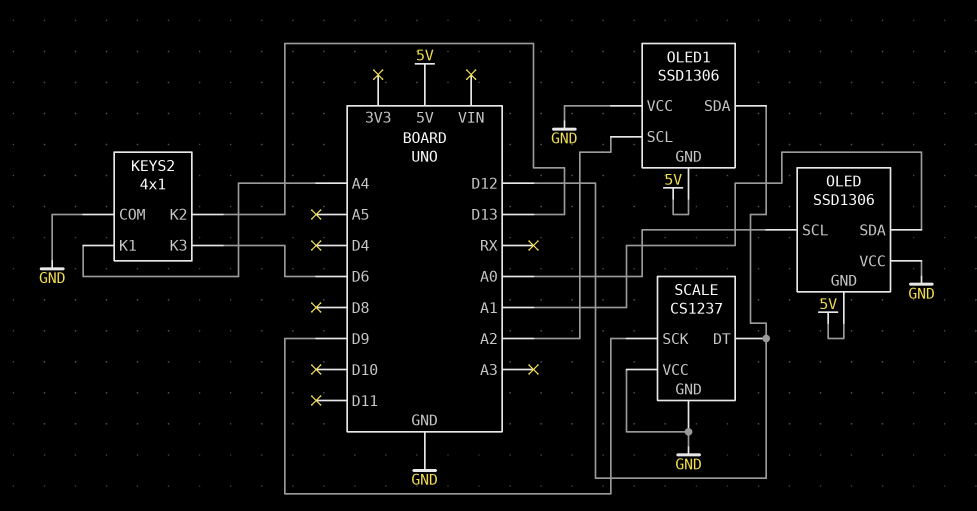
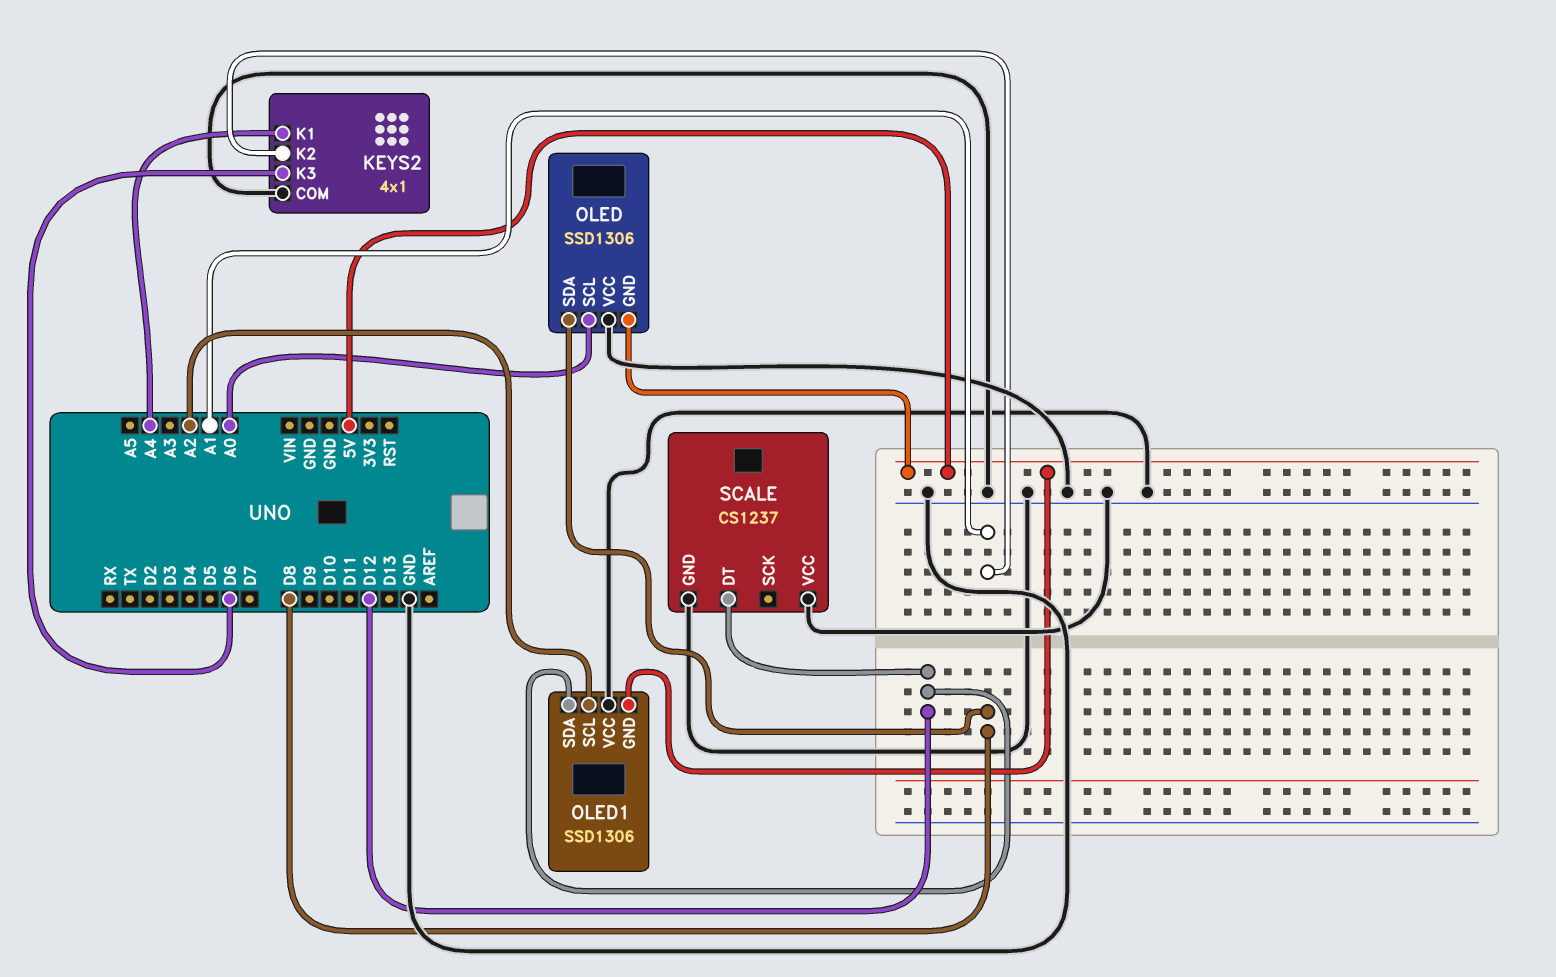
KEYS2 pin K2: D13 -> A1
OLED pin SDA: A1 -> D8
SCALE pin SCK: D9 -> none

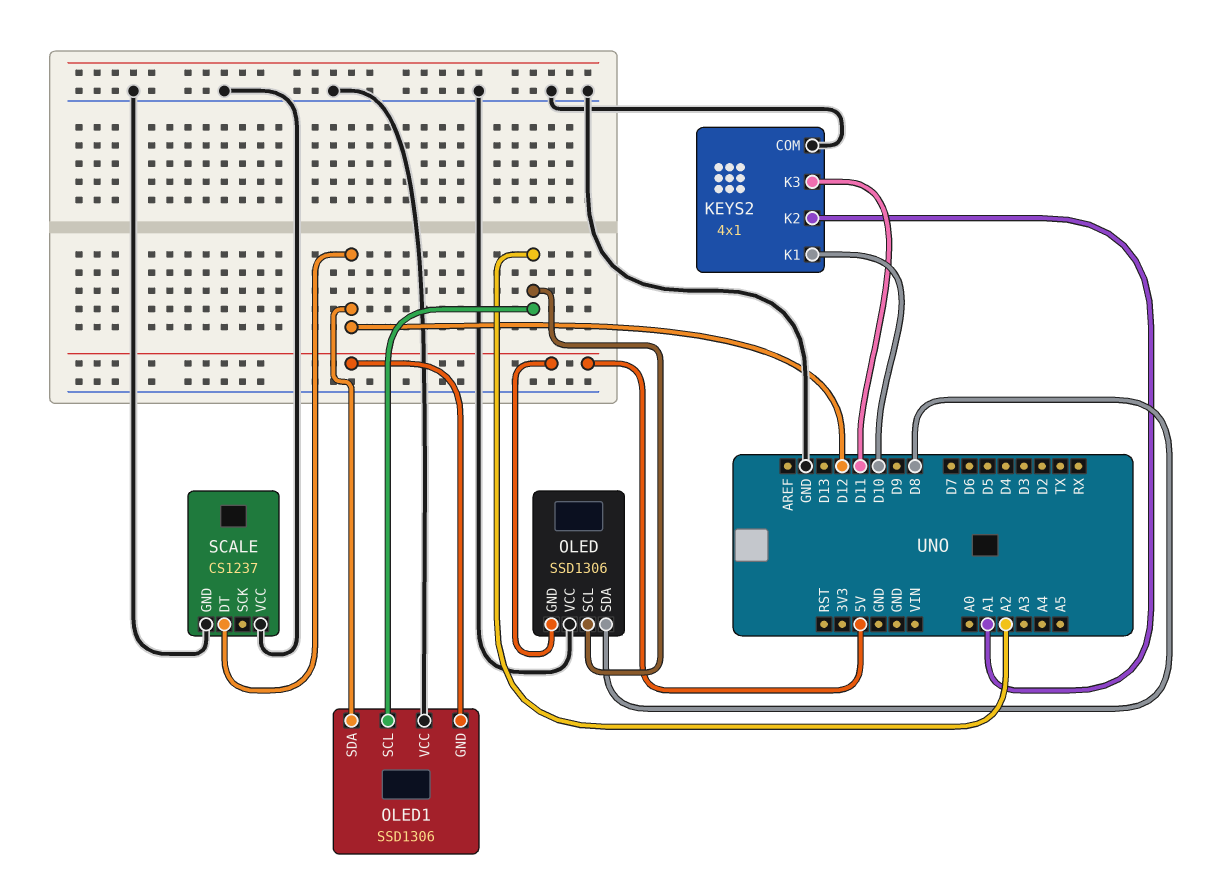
KEYS2 pin K1: A4 -> D10
KEYS2 pin K3: D6 -> D11
OLED pin SCL: A0 -> A2

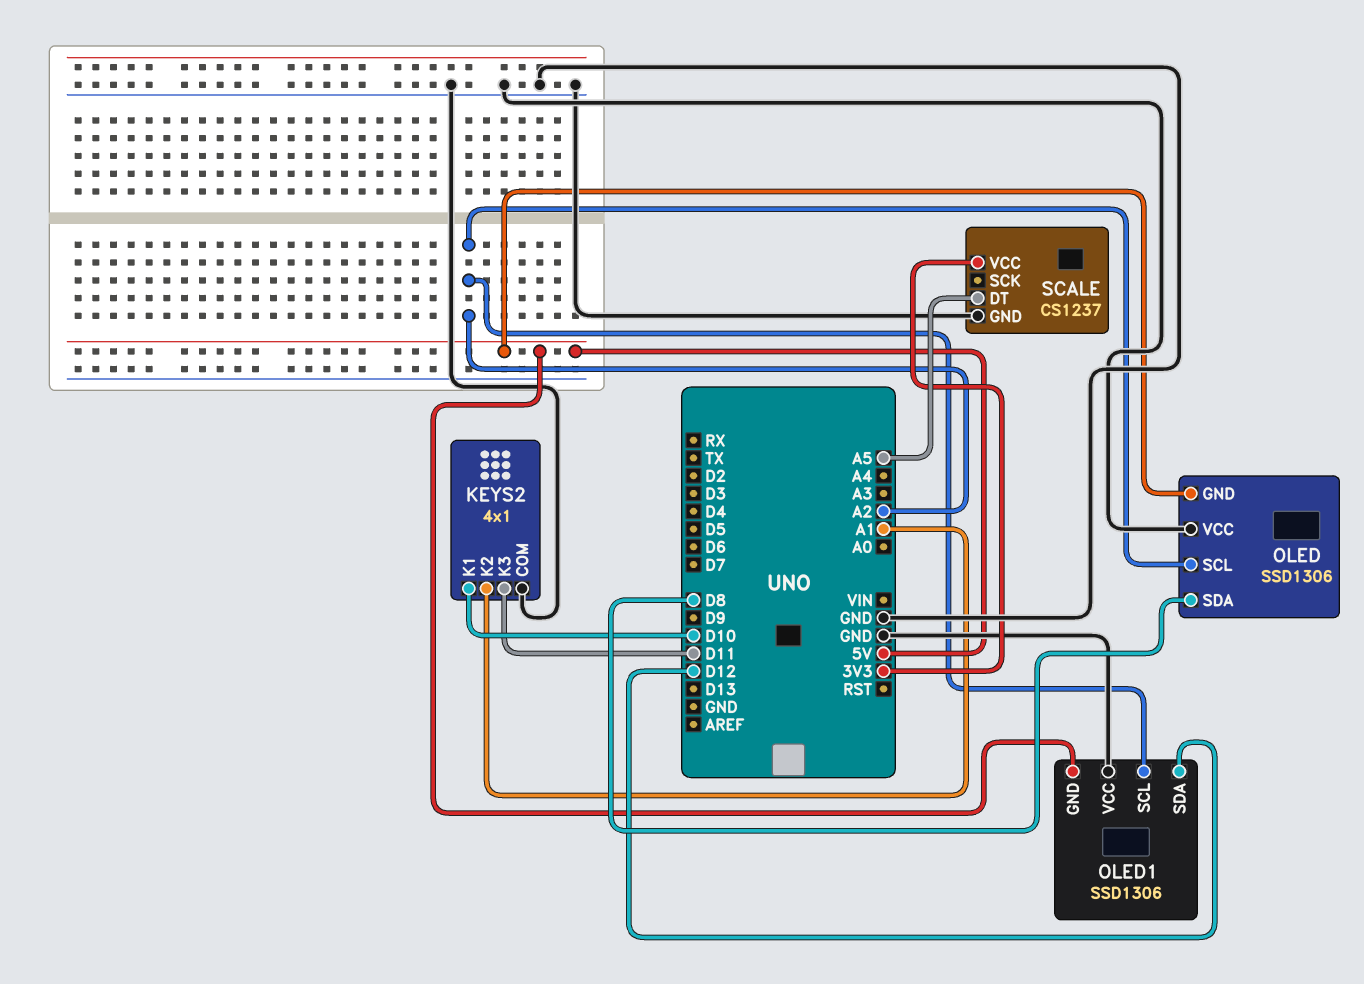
SCALE pin DT: D12 -> A5
SCALE pin VCC: GND -> 3V3

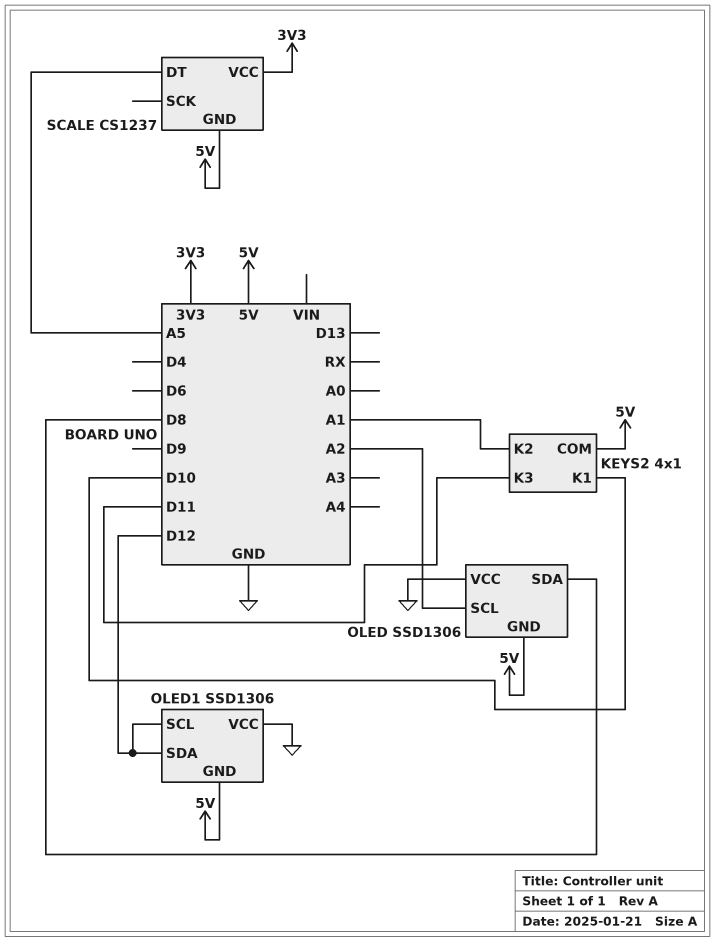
KEYS2 pin COM: GND -> 5V
OLED1 pin SCL: A2 -> D12
SCALE pin GND: GND -> 5V

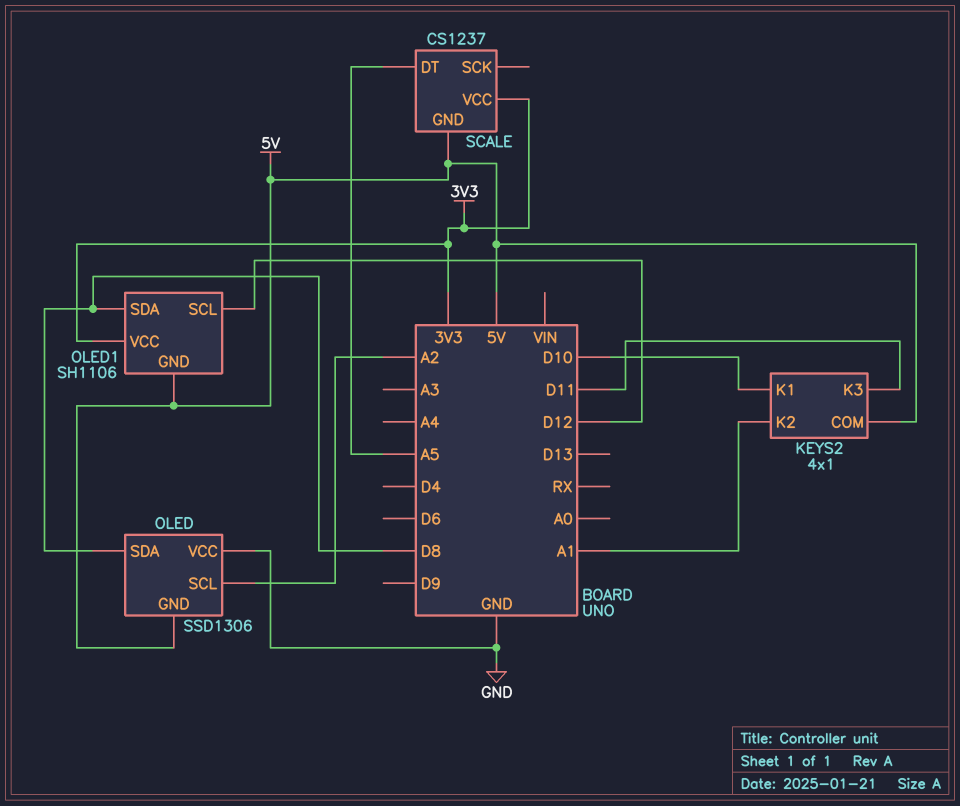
OLED1: SSD1306 -> SH1106
OLED1 pin SDA: D12 -> D8
OLED1 pin VCC: GND -> 3V3

